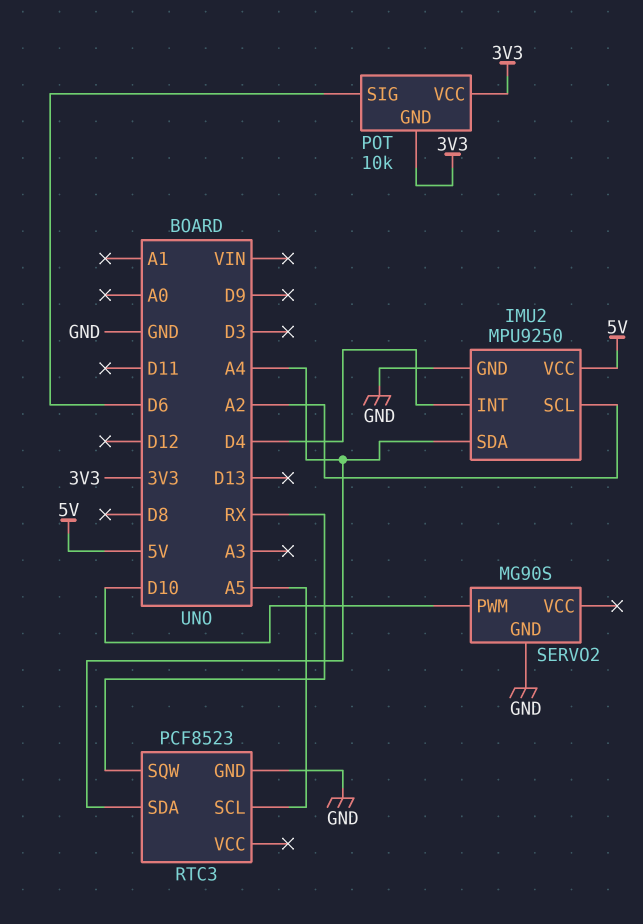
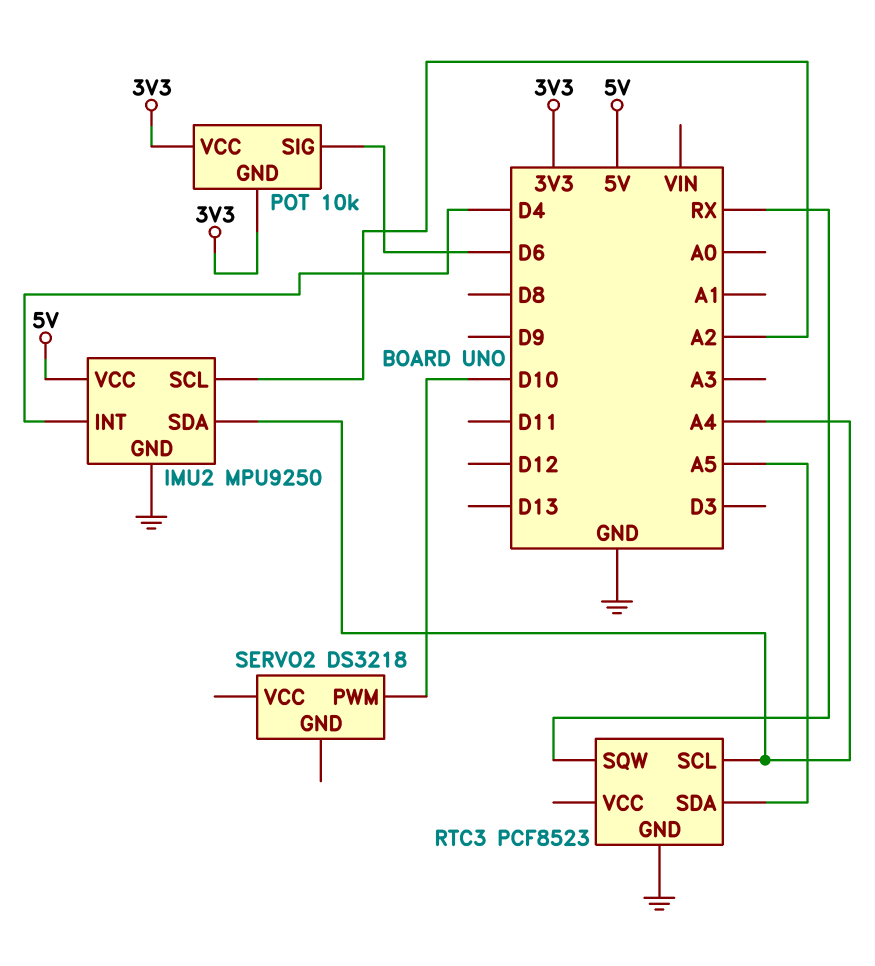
RTC3 pin SCL: A5 -> A4
RTC3 pin SDA: A4 -> A5
SERVO2: MG90S -> DS3218
SERVO2 pin GND: GND -> none

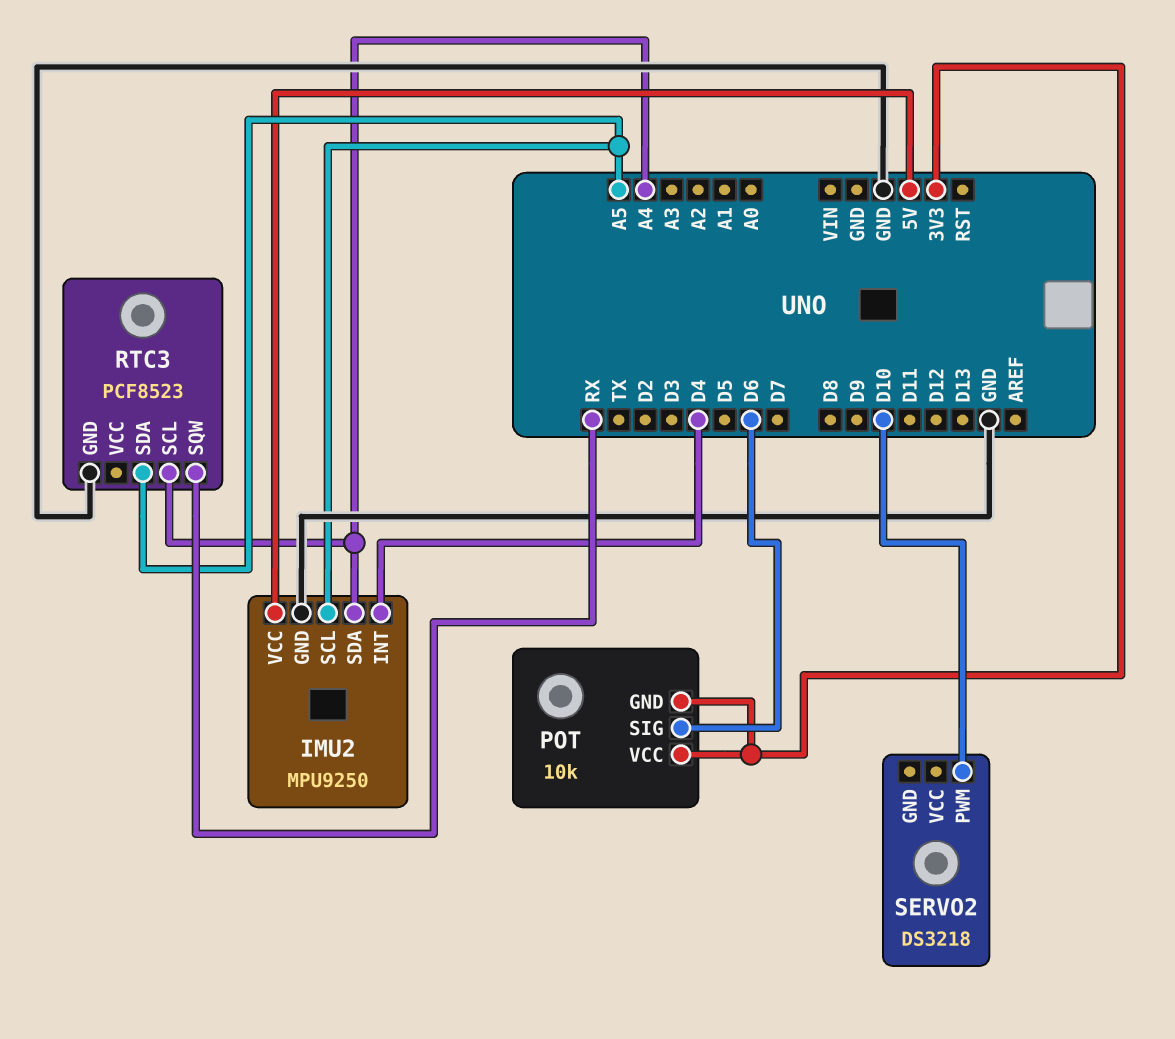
IMU2 pin SCL: A2 -> A5

